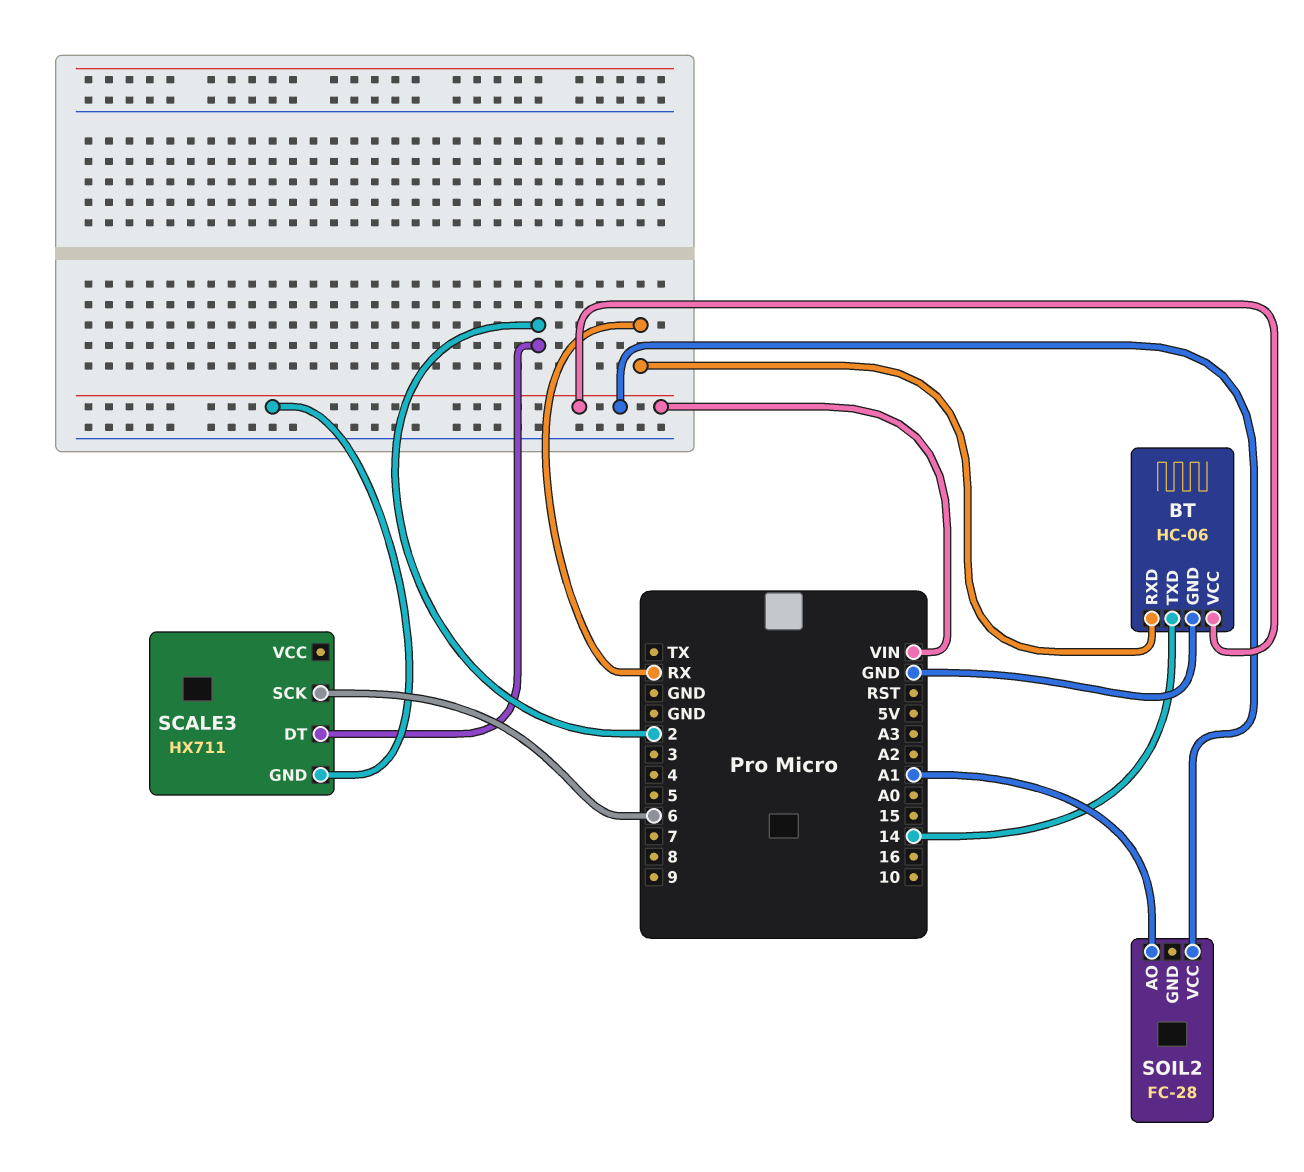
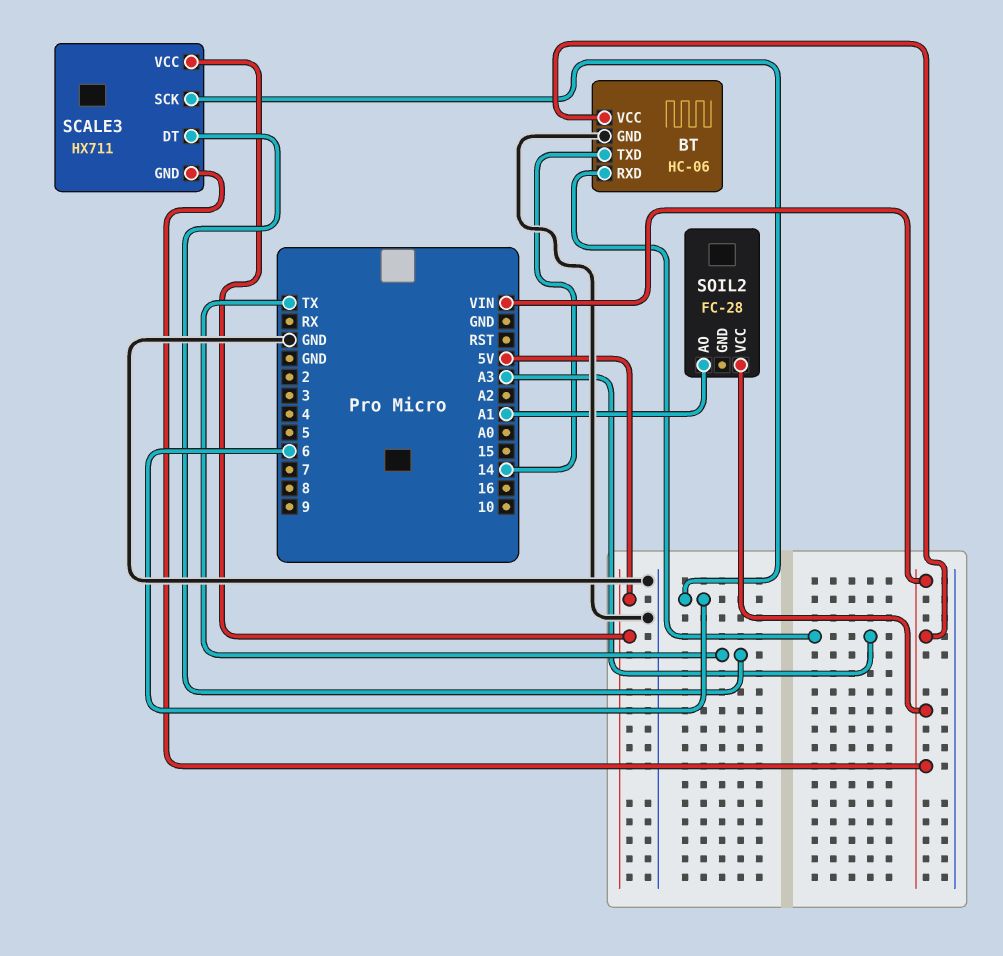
BT pin RXD: RX -> A3
SCALE3 pin DT: 2 -> TX
SCALE3 pin VCC: none -> 5V

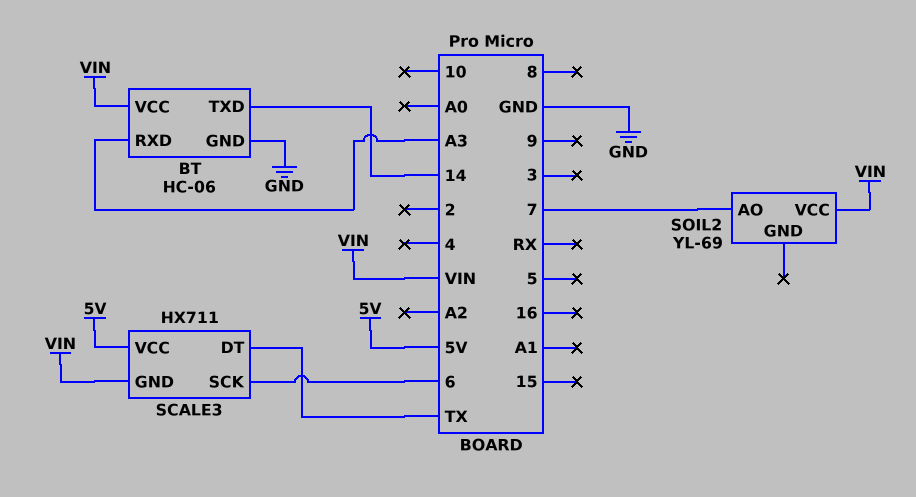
SOIL2: FC-28 -> YL-69
SOIL2 pin AO: A1 -> 7

